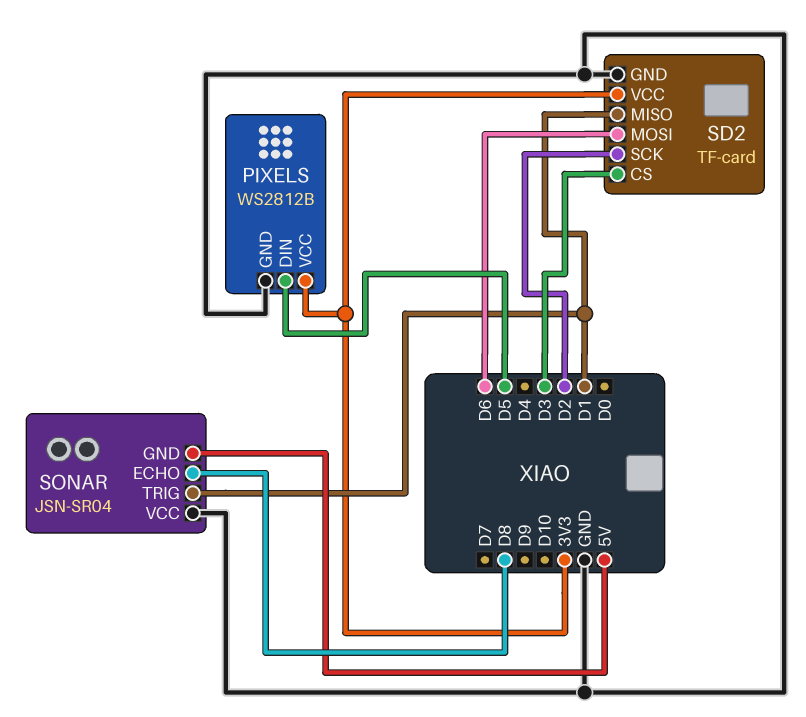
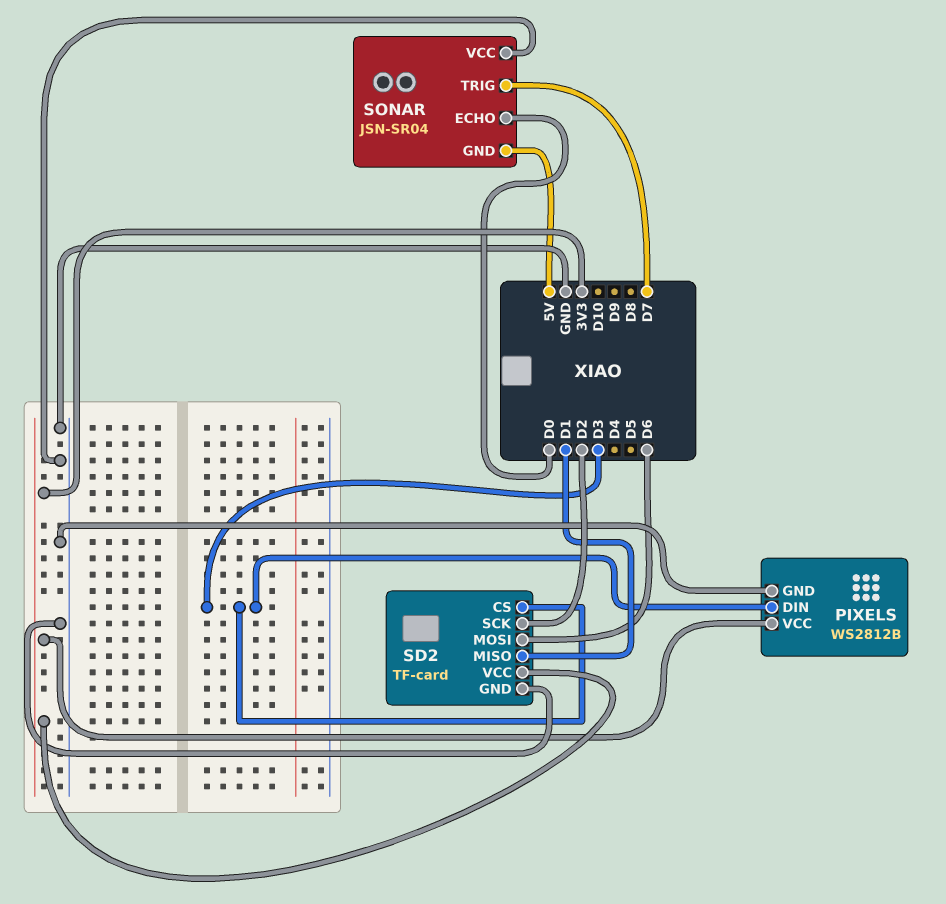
PIXELS pin DIN: D5 -> D3
SONAR pin ECHO: D8 -> D0
SONAR pin TRIG: D1 -> D7

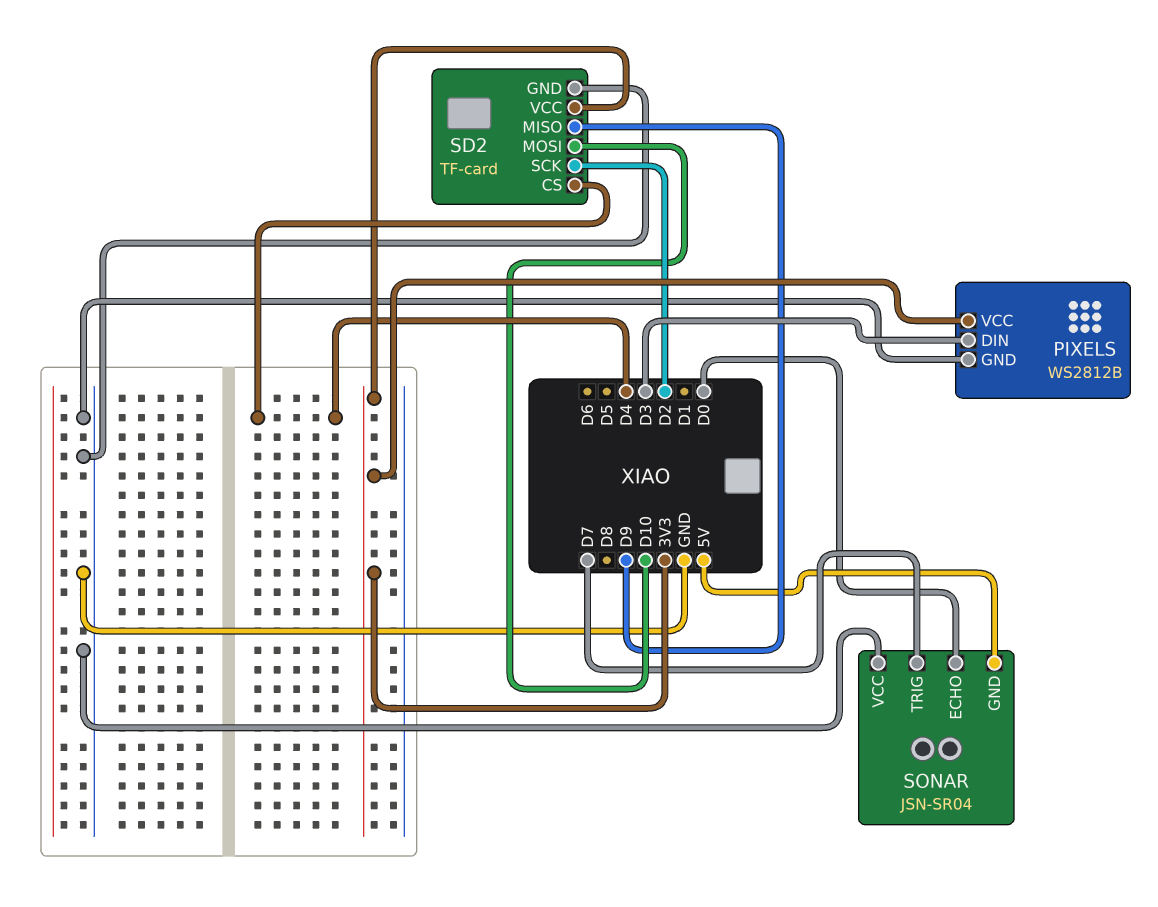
SD2 pin CS: D3 -> D4
SD2 pin MISO: D1 -> D9
SD2 pin MOSI: D6 -> D10

